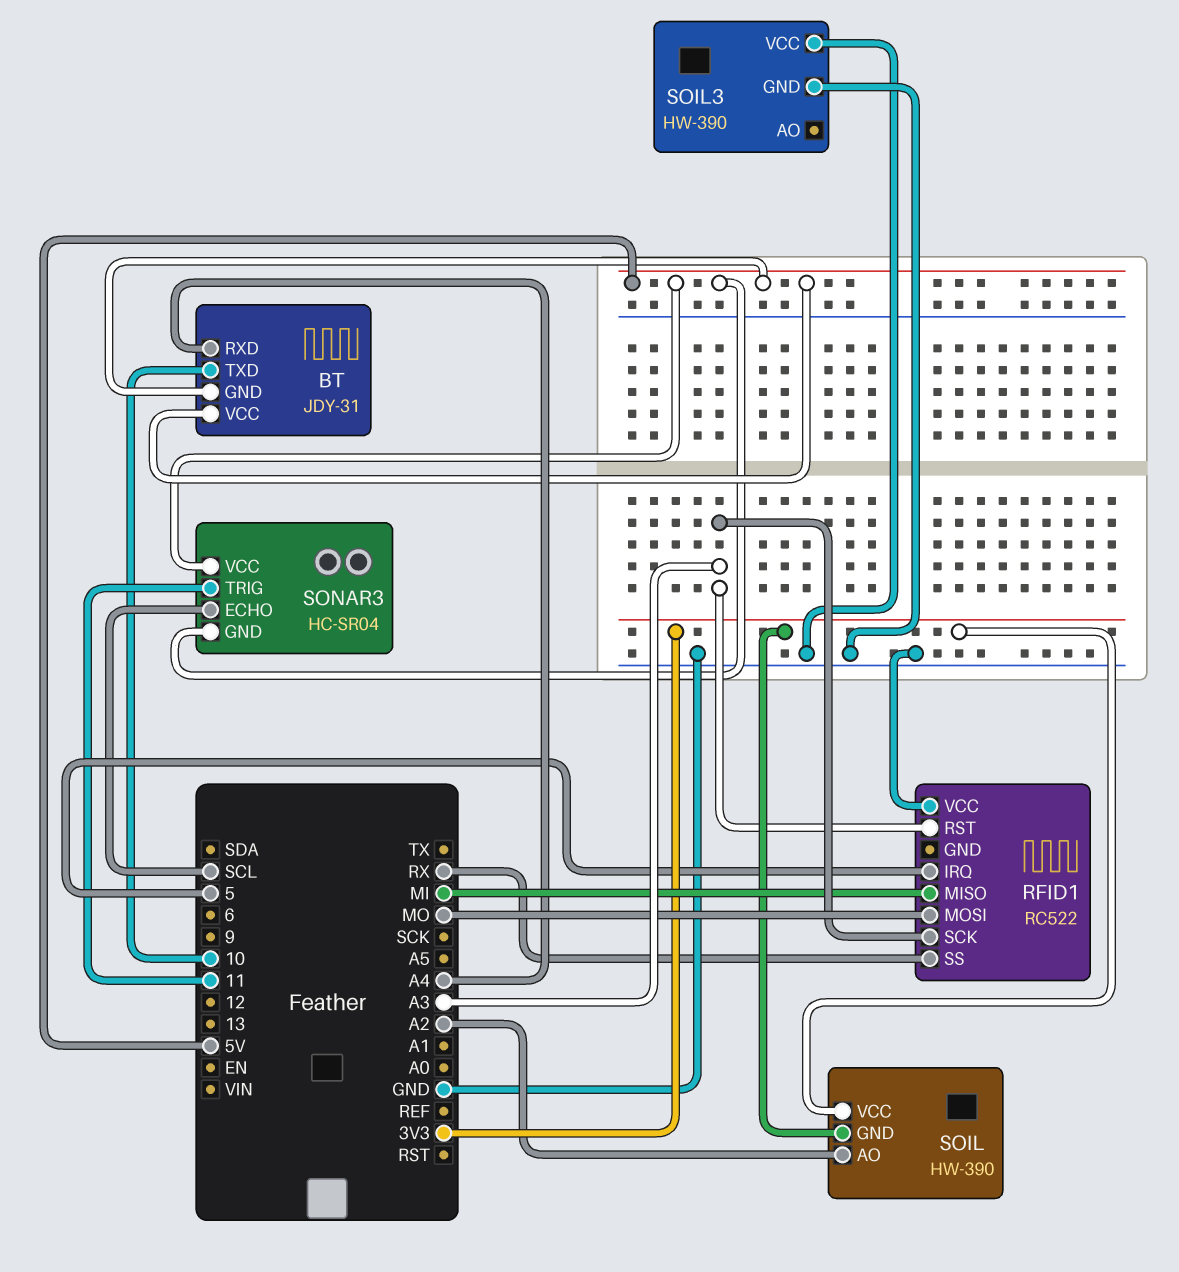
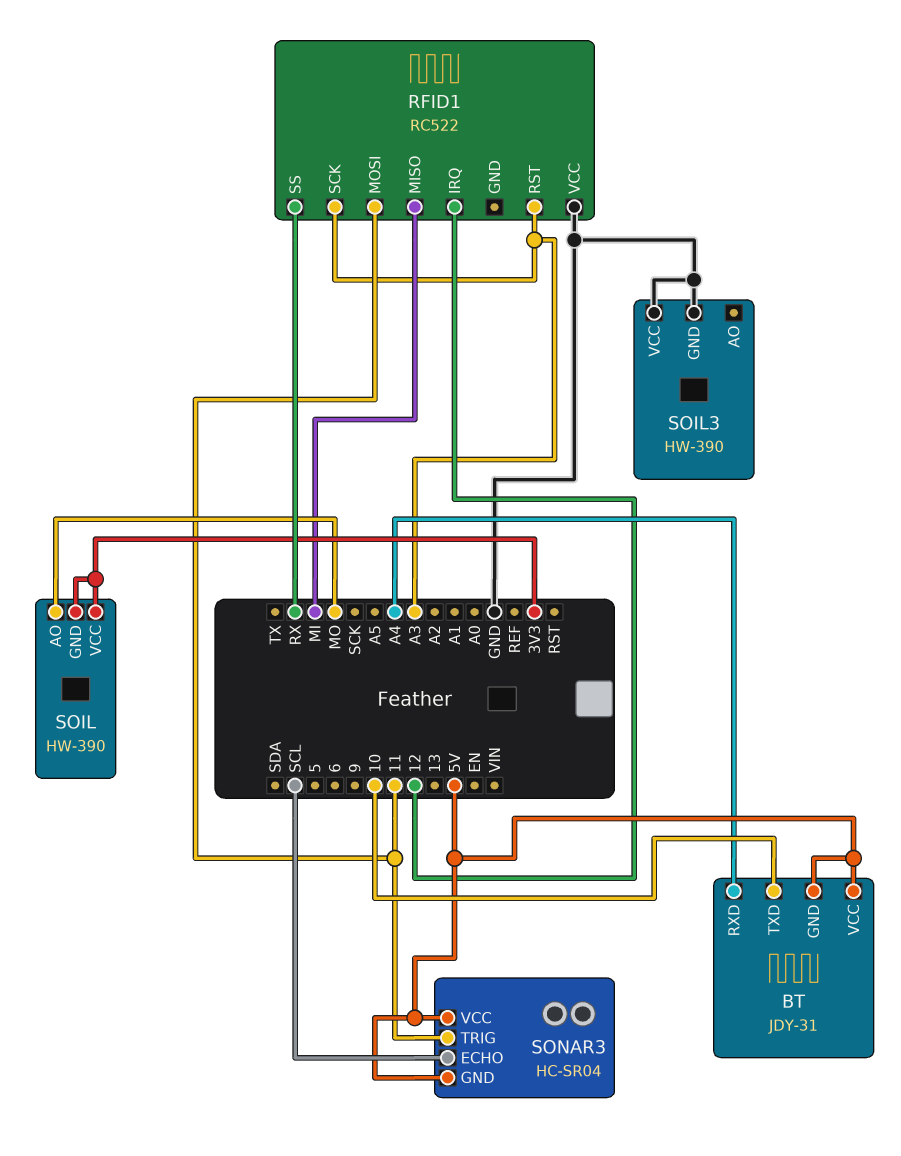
RFID1 pin IRQ: 5 -> 12
RFID1 pin MOSI: MO -> 11
SOIL pin AO: A2 -> MO

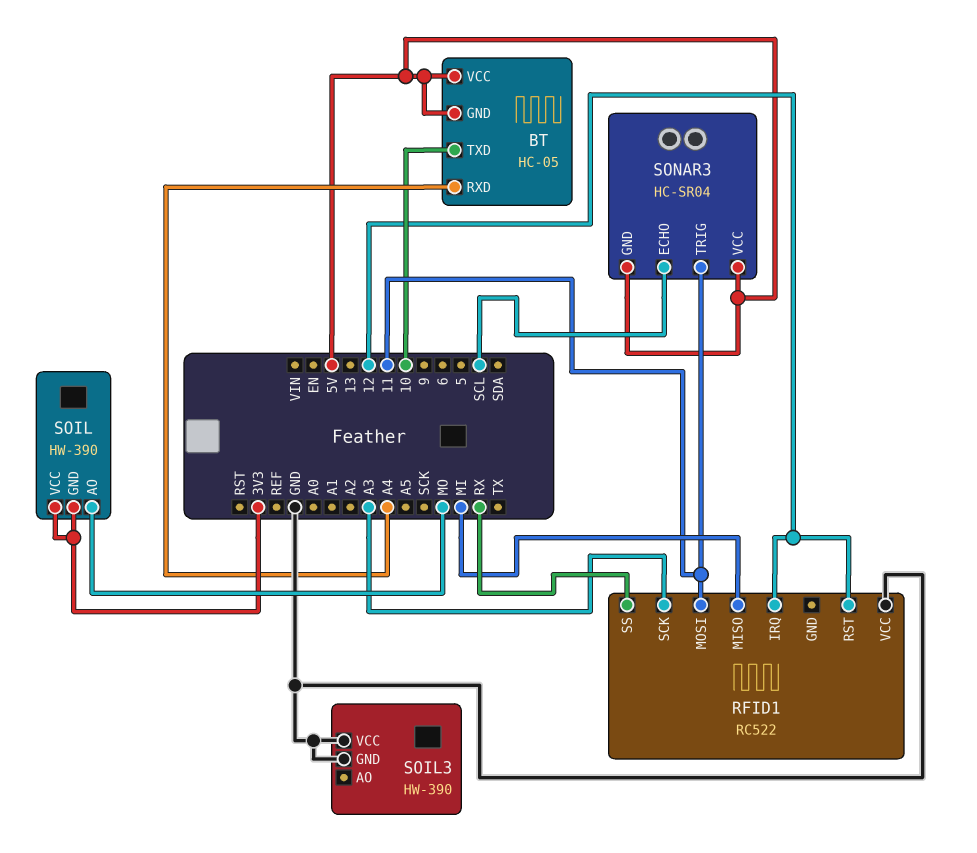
BT: JDY-31 -> HC-05
RFID1 pin RST: A3 -> 12

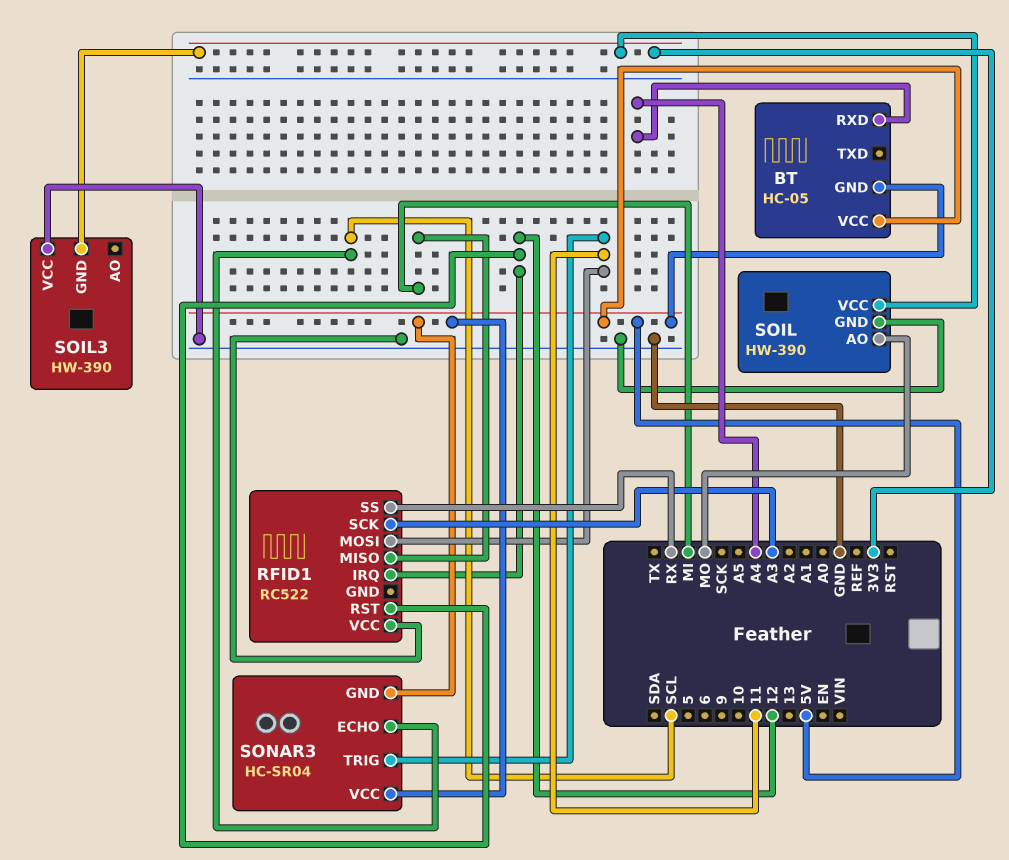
BT pin TXD: 10 -> none
SOIL pin GND: 3V3 -> GND
SOIL3 pin GND: GND -> 3V3

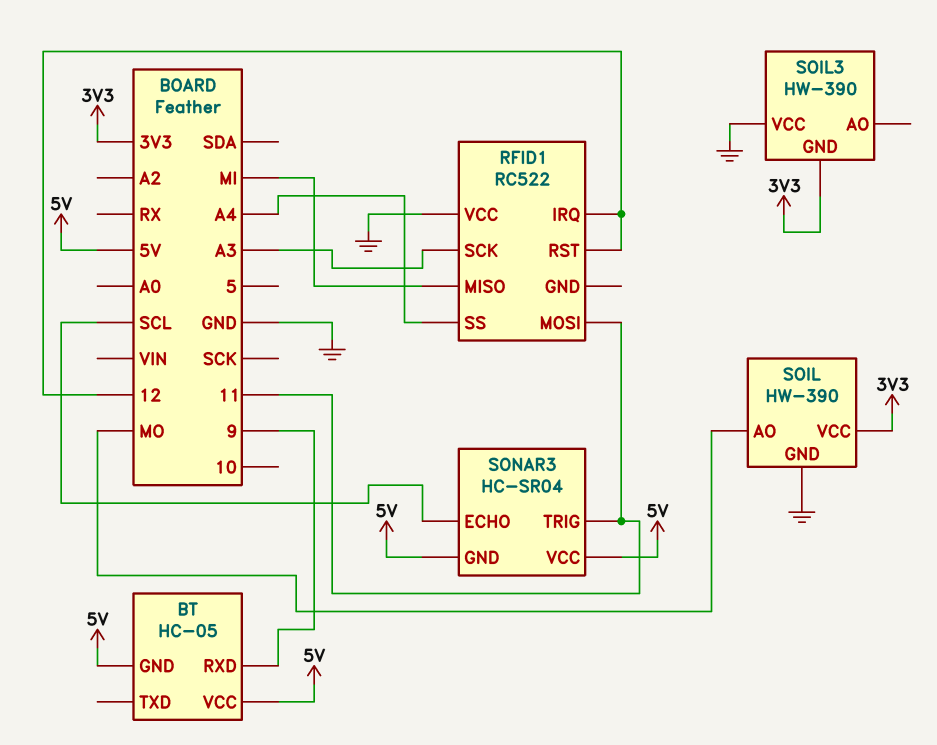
BT pin RXD: A4 -> 9
RFID1 pin SS: RX -> A4

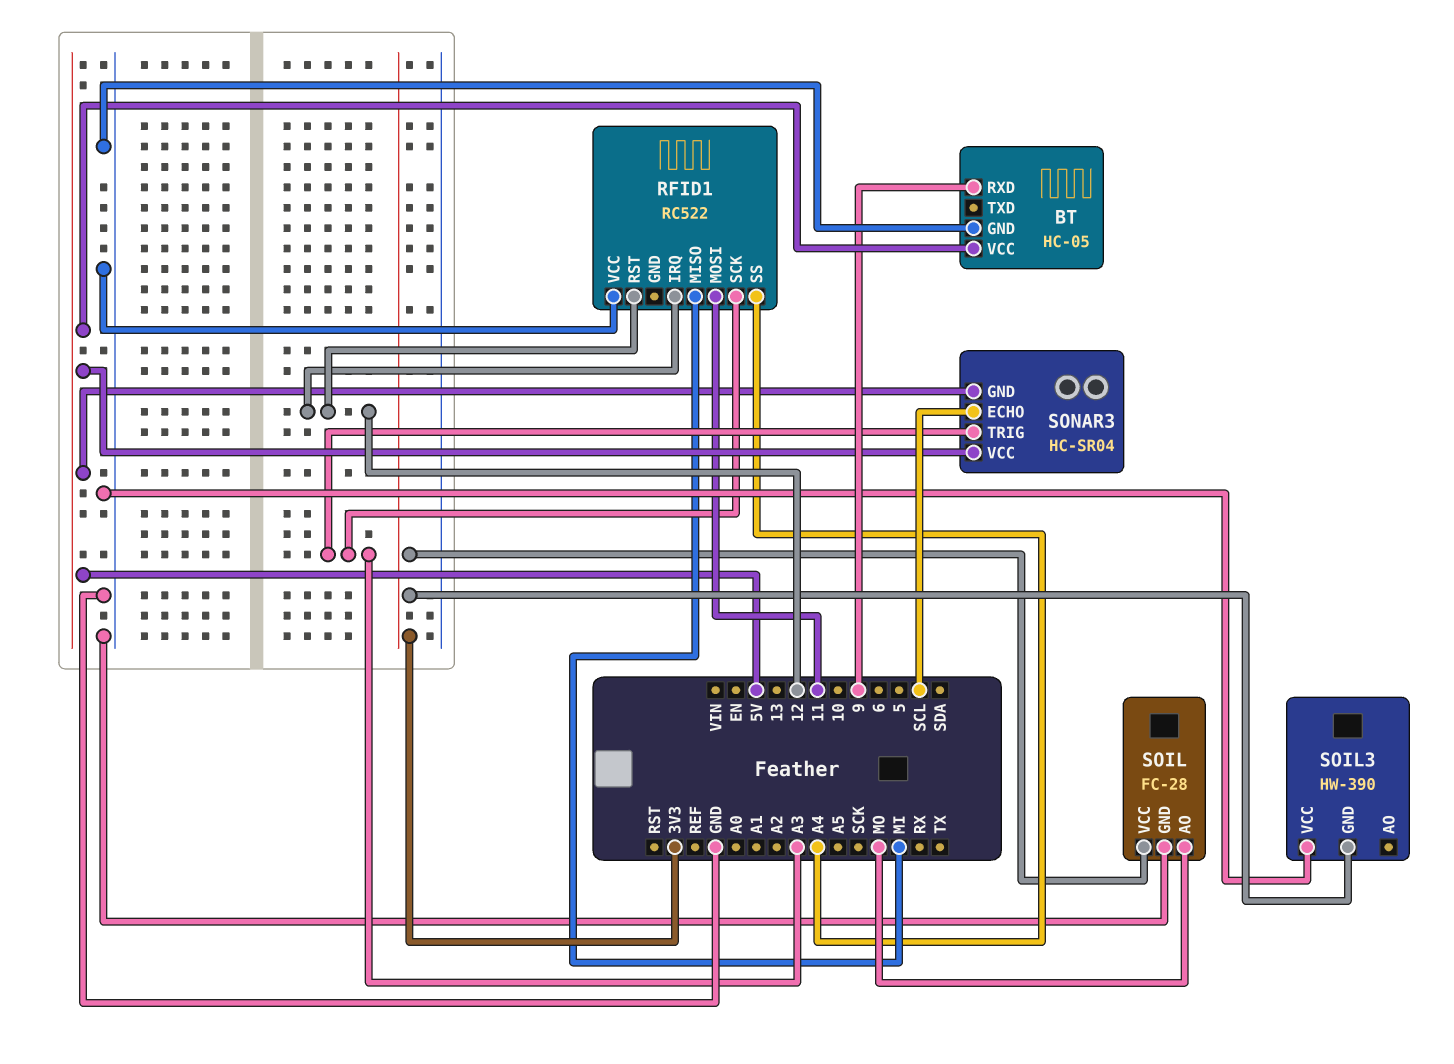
BT pin GND: 5V -> GND
SOIL: HW-390 -> FC-28
SONAR3 pin TRIG: 11 -> A3

